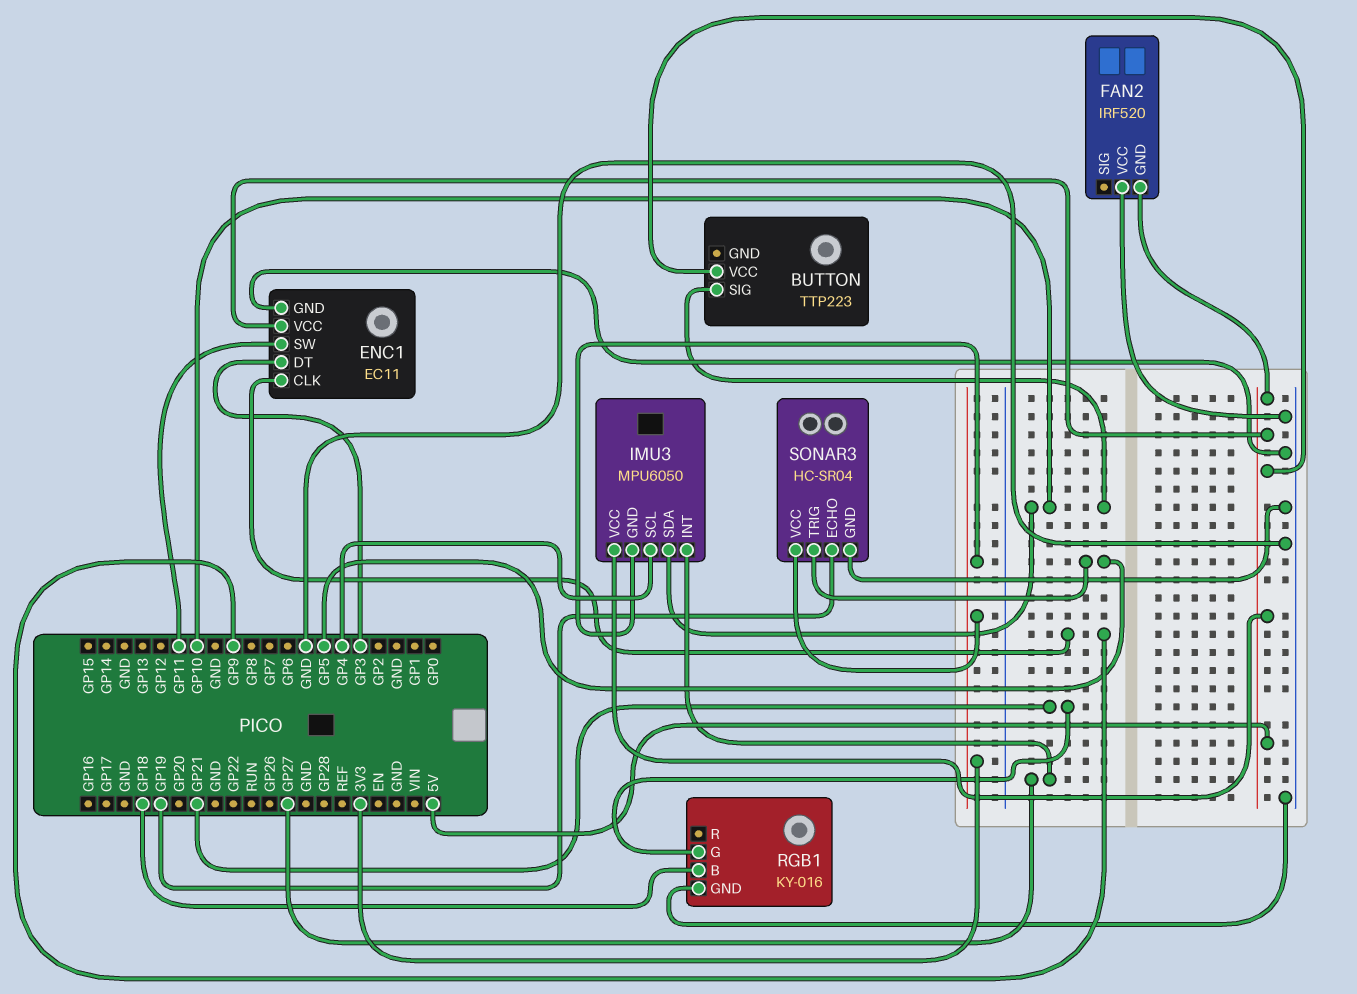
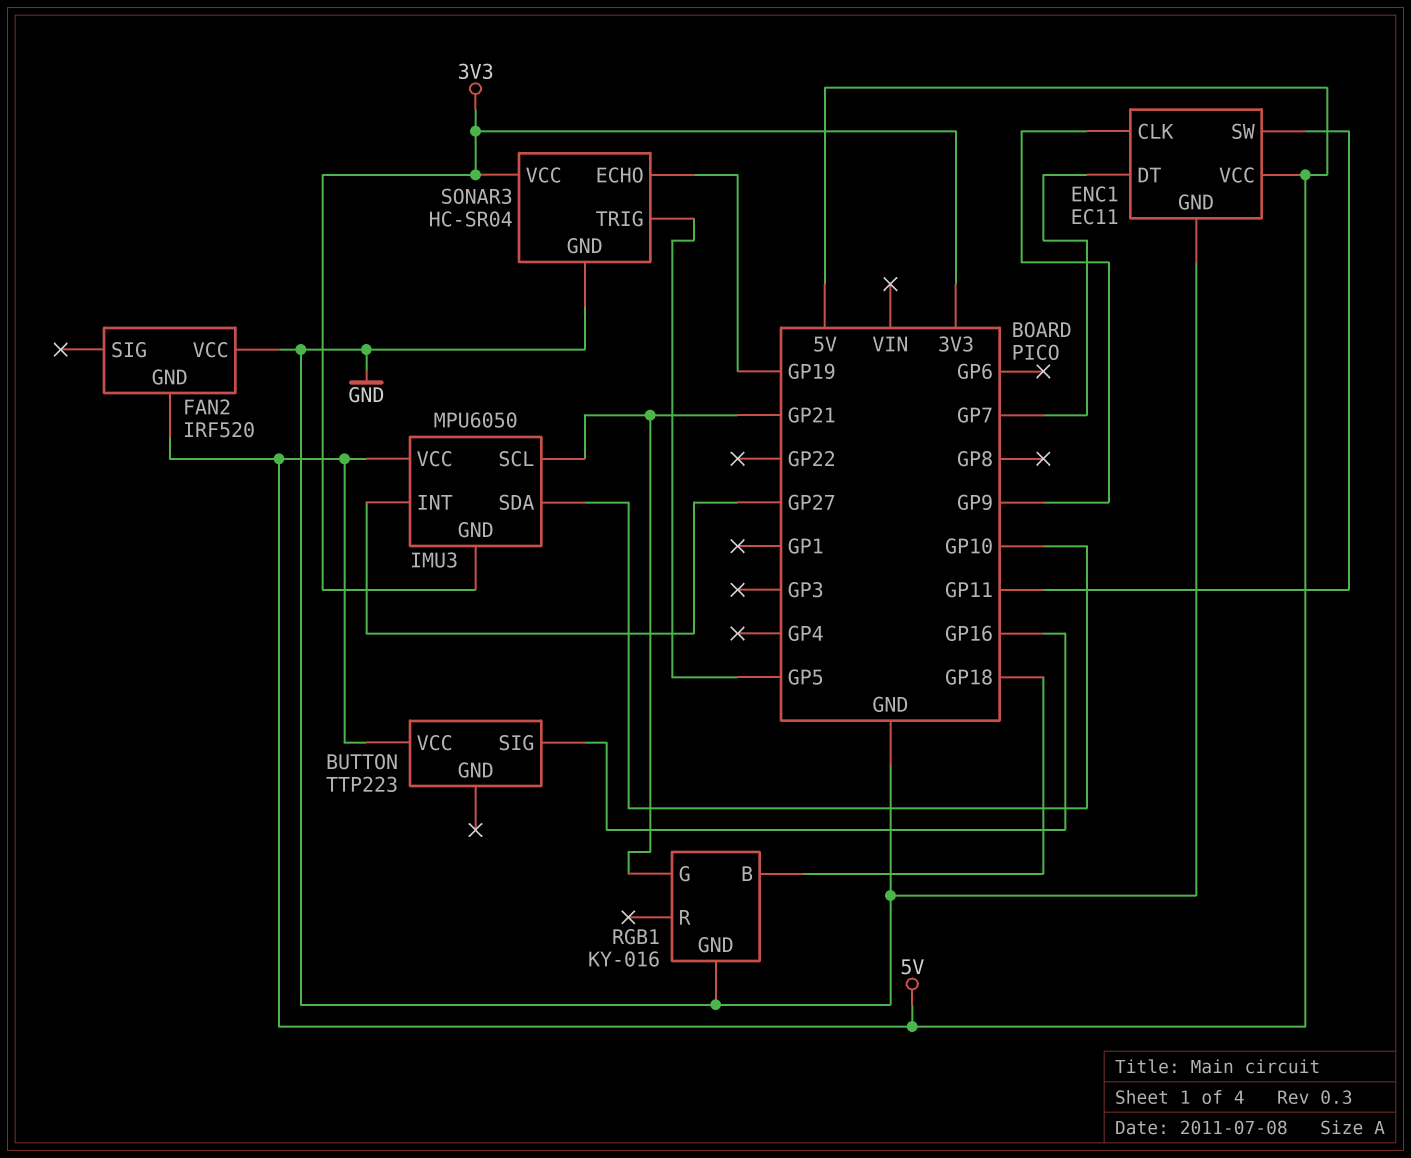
BUTTON pin SIG: GP10 -> GP16
ENC1 pin DT: GP3 -> GP7
IMU3 pin SCL: GP4 -> GP21

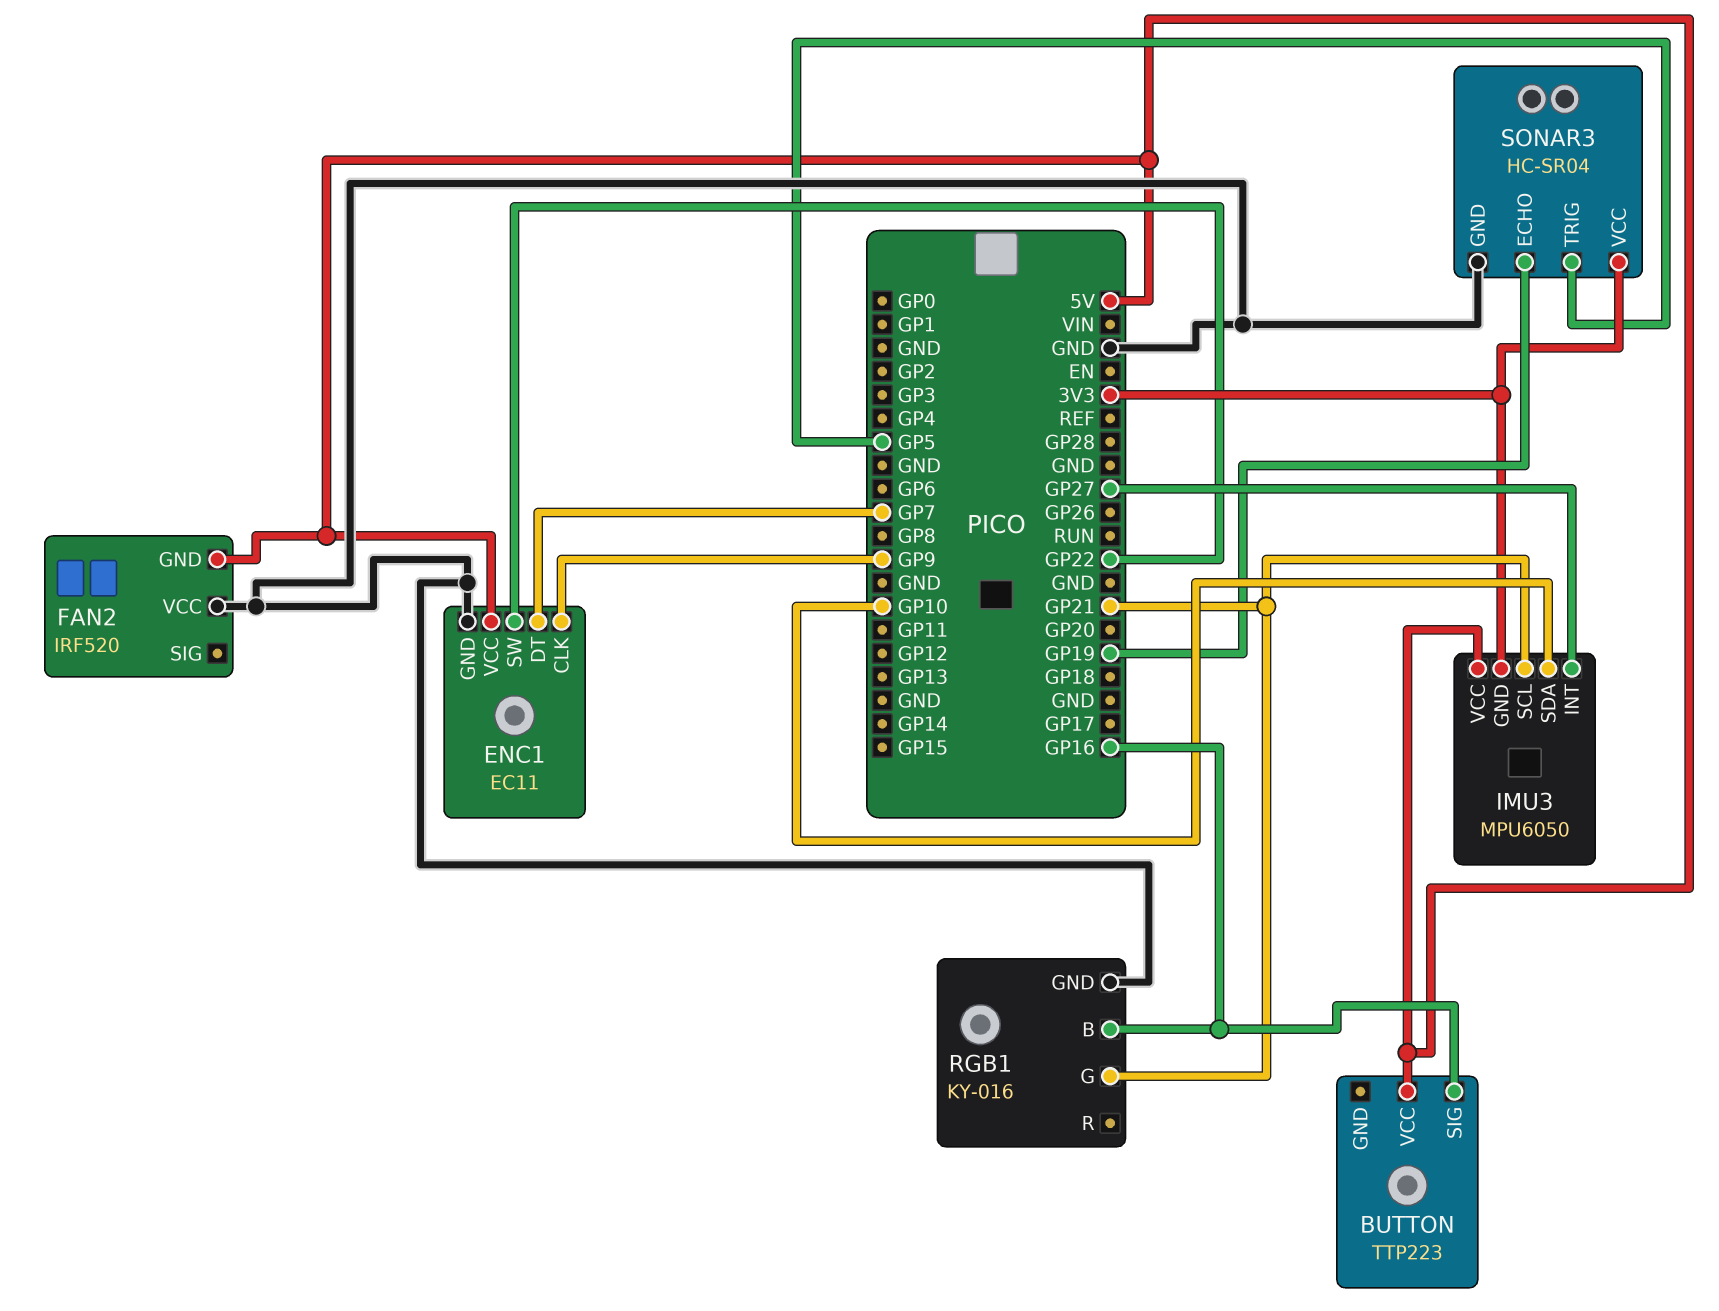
ENC1 pin SW: GP11 -> GP22
RGB1 pin B: GP18 -> GP16

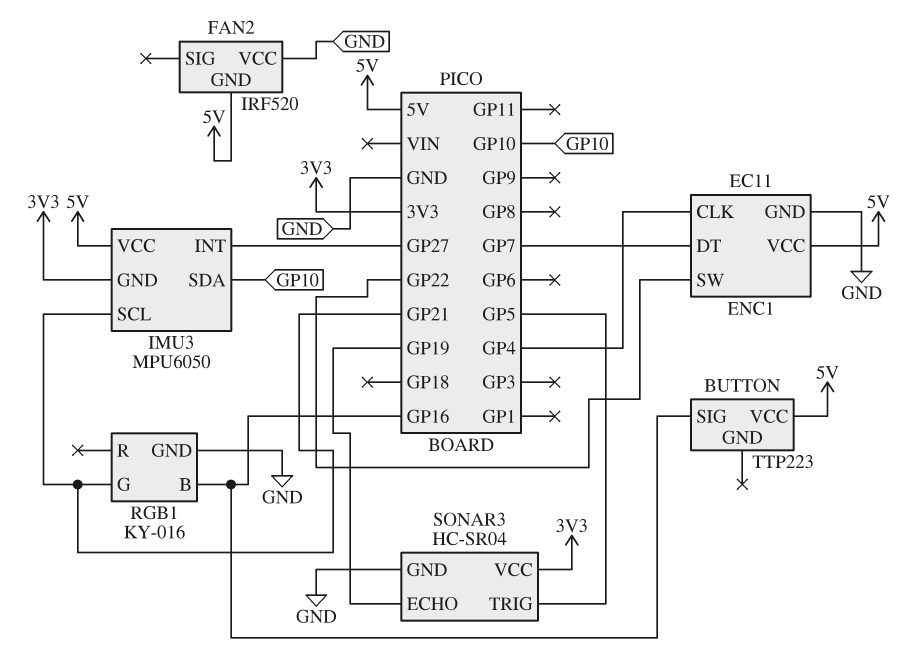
ENC1 pin CLK: GP9 -> GP4

